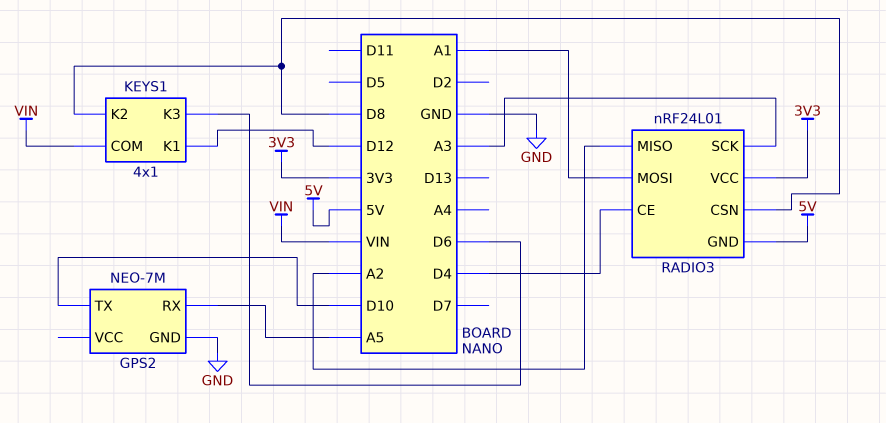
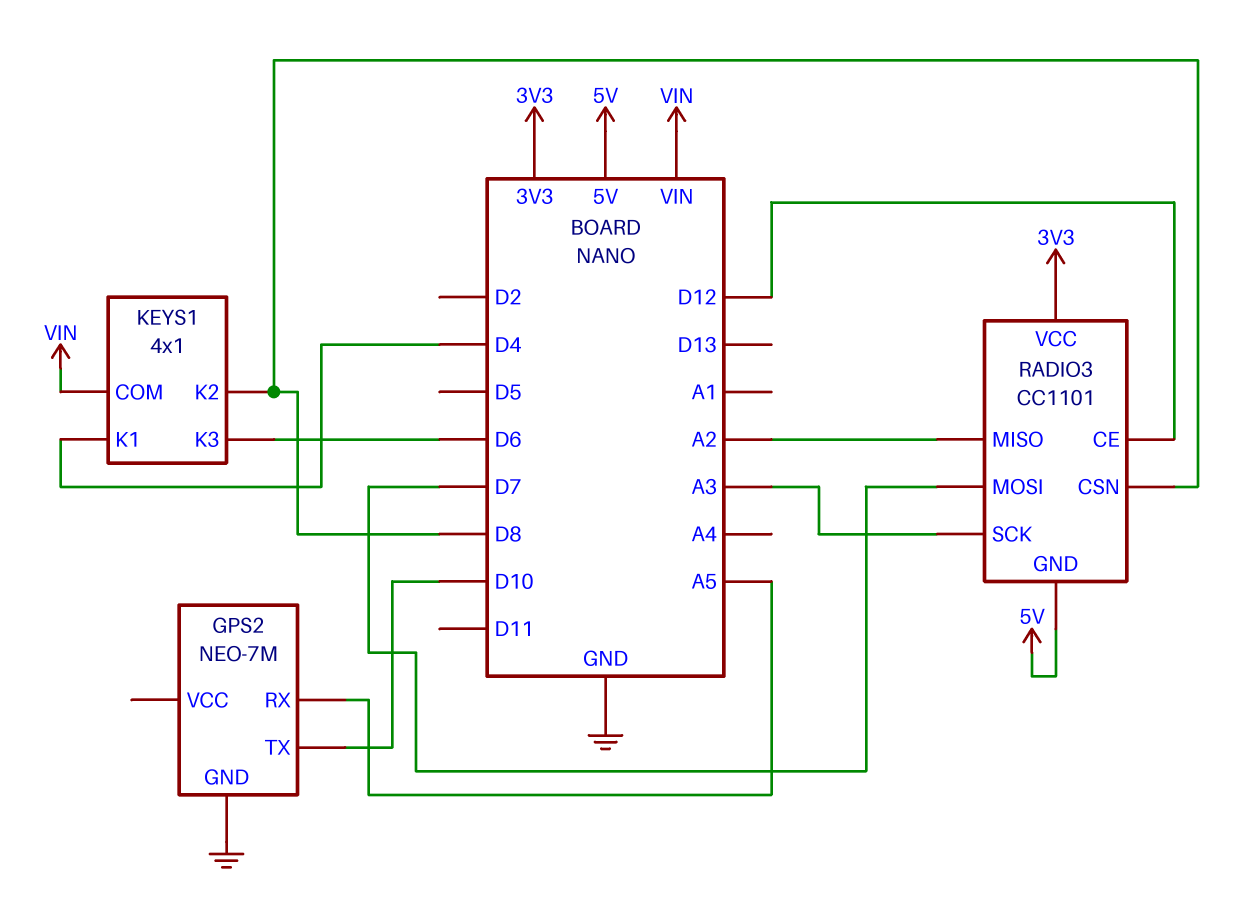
KEYS1 pin K1: D12 -> D4
RADIO3: nRF24L01 -> CC1101
RADIO3 pin CE: D4 -> D12
RADIO3 pin MOSI: A1 -> D7

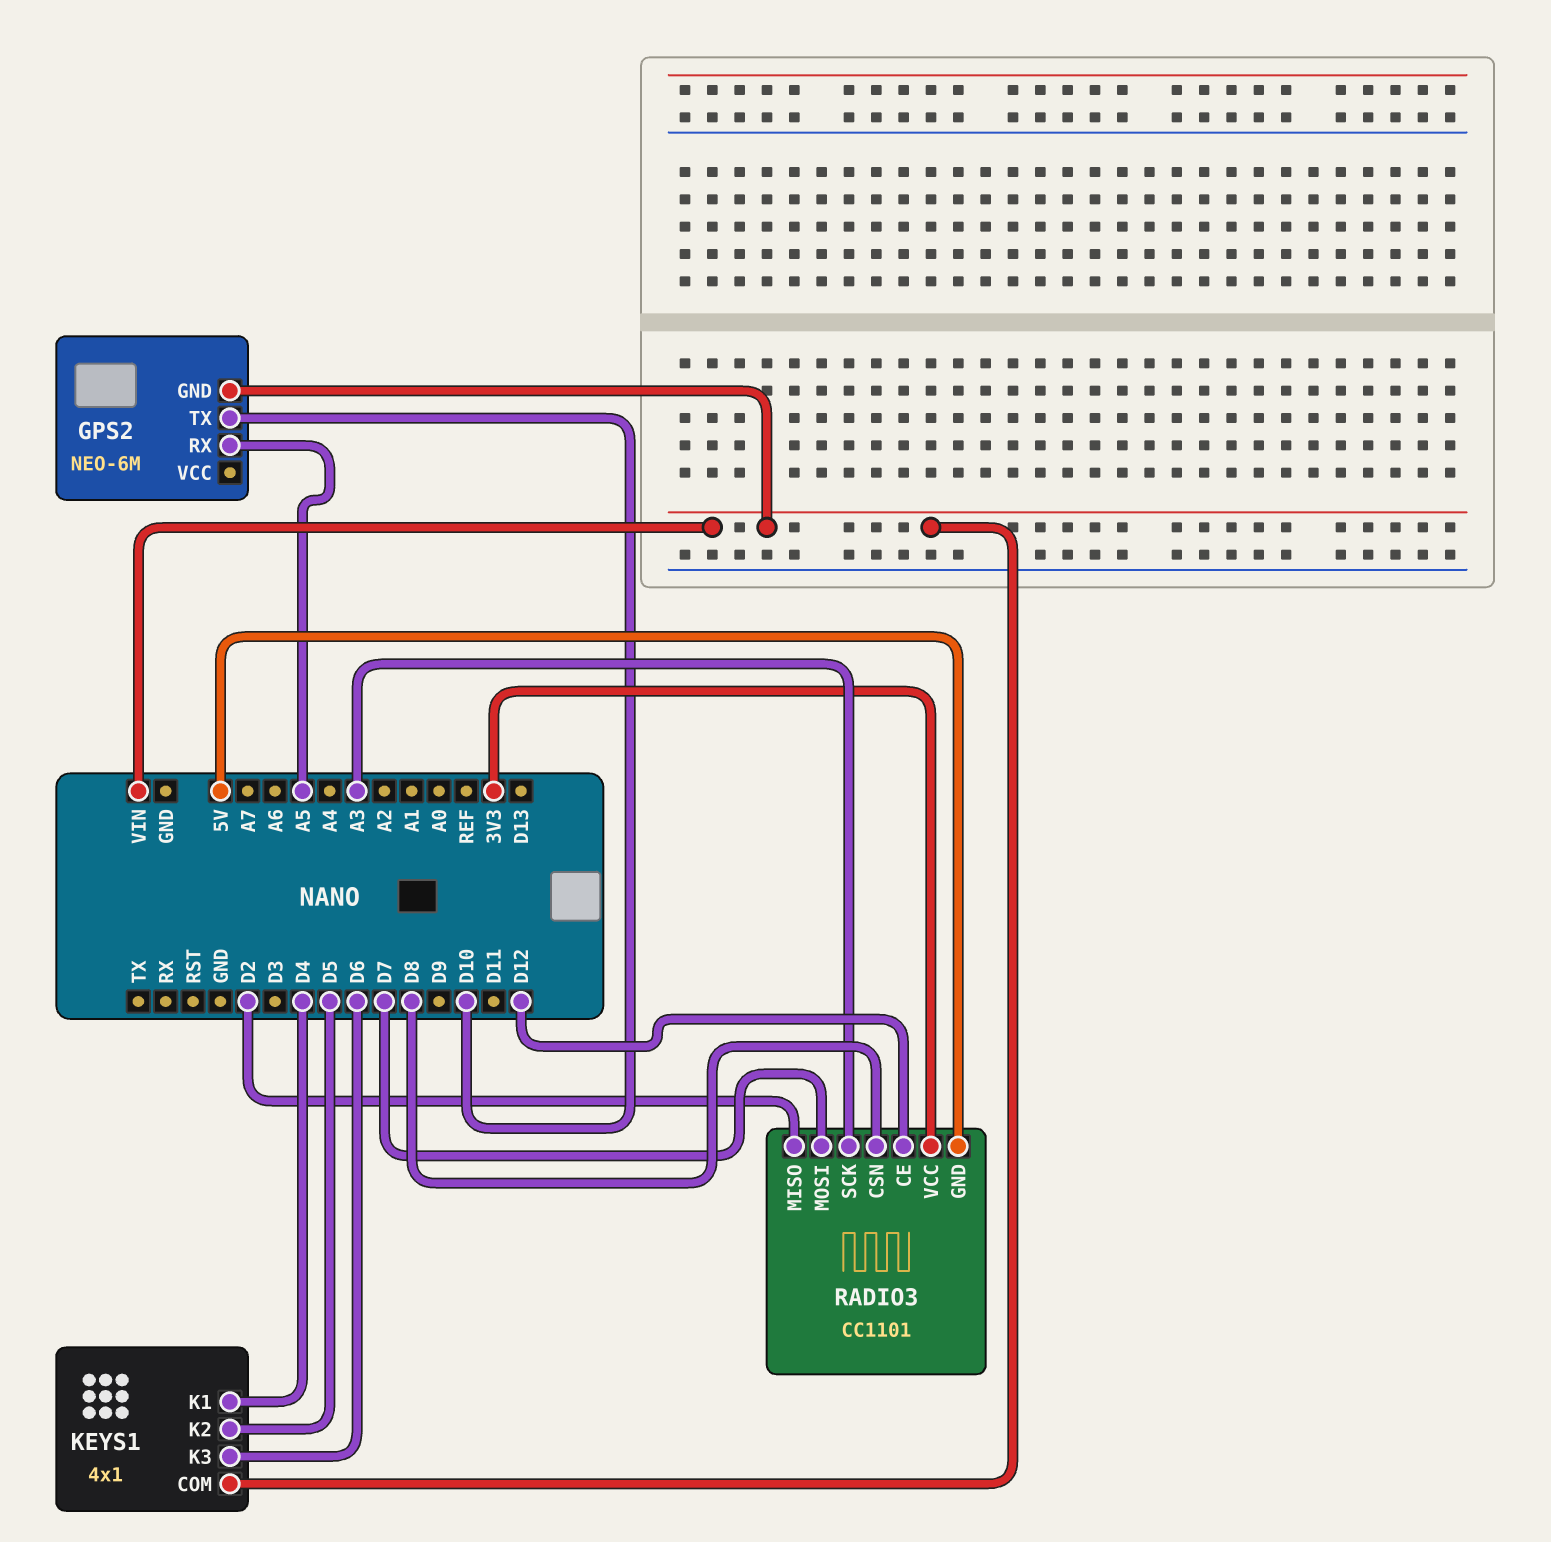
GPS2: NEO-7M -> NEO-6M
GPS2 pin GND: GND -> VIN
KEYS1 pin K2: D8 -> D5
RADIO3 pin MISO: A2 -> D2

